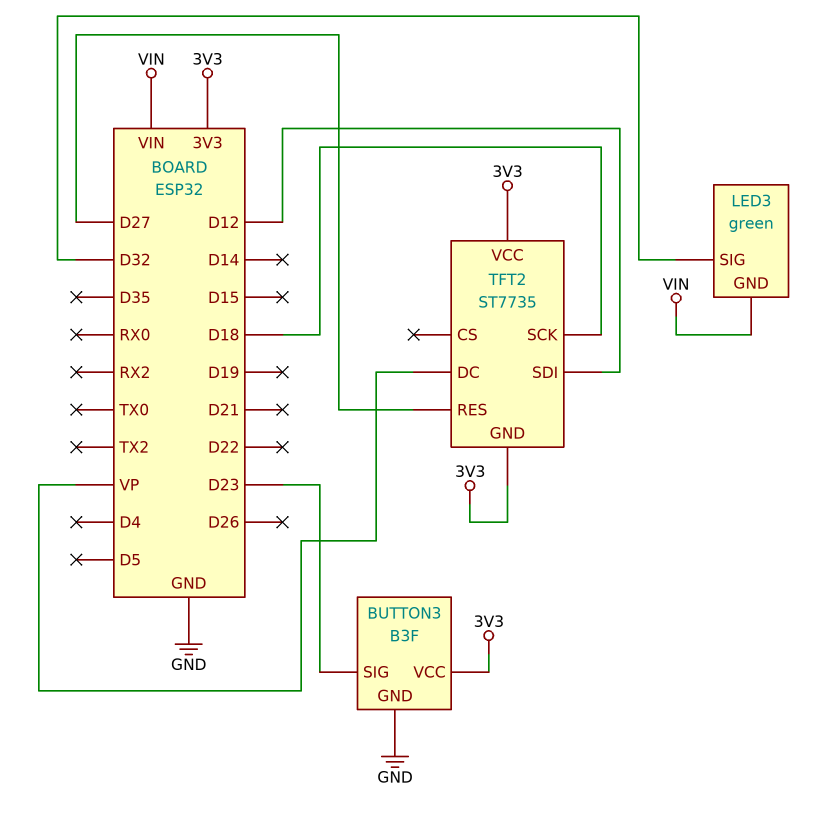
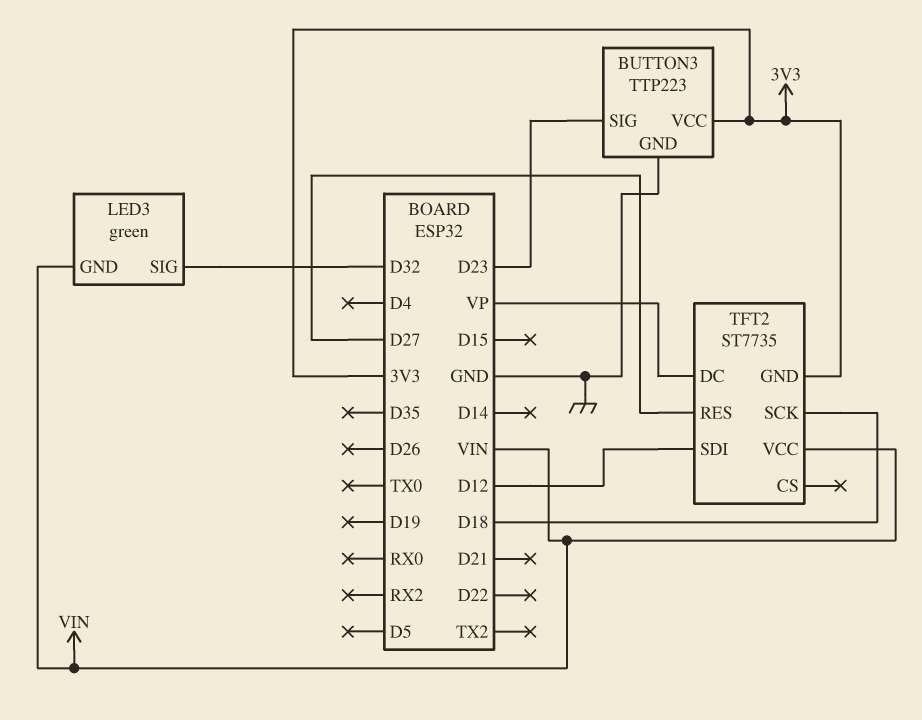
BUTTON3: B3F -> TTP223
TFT2 pin VCC: 3V3 -> VIN

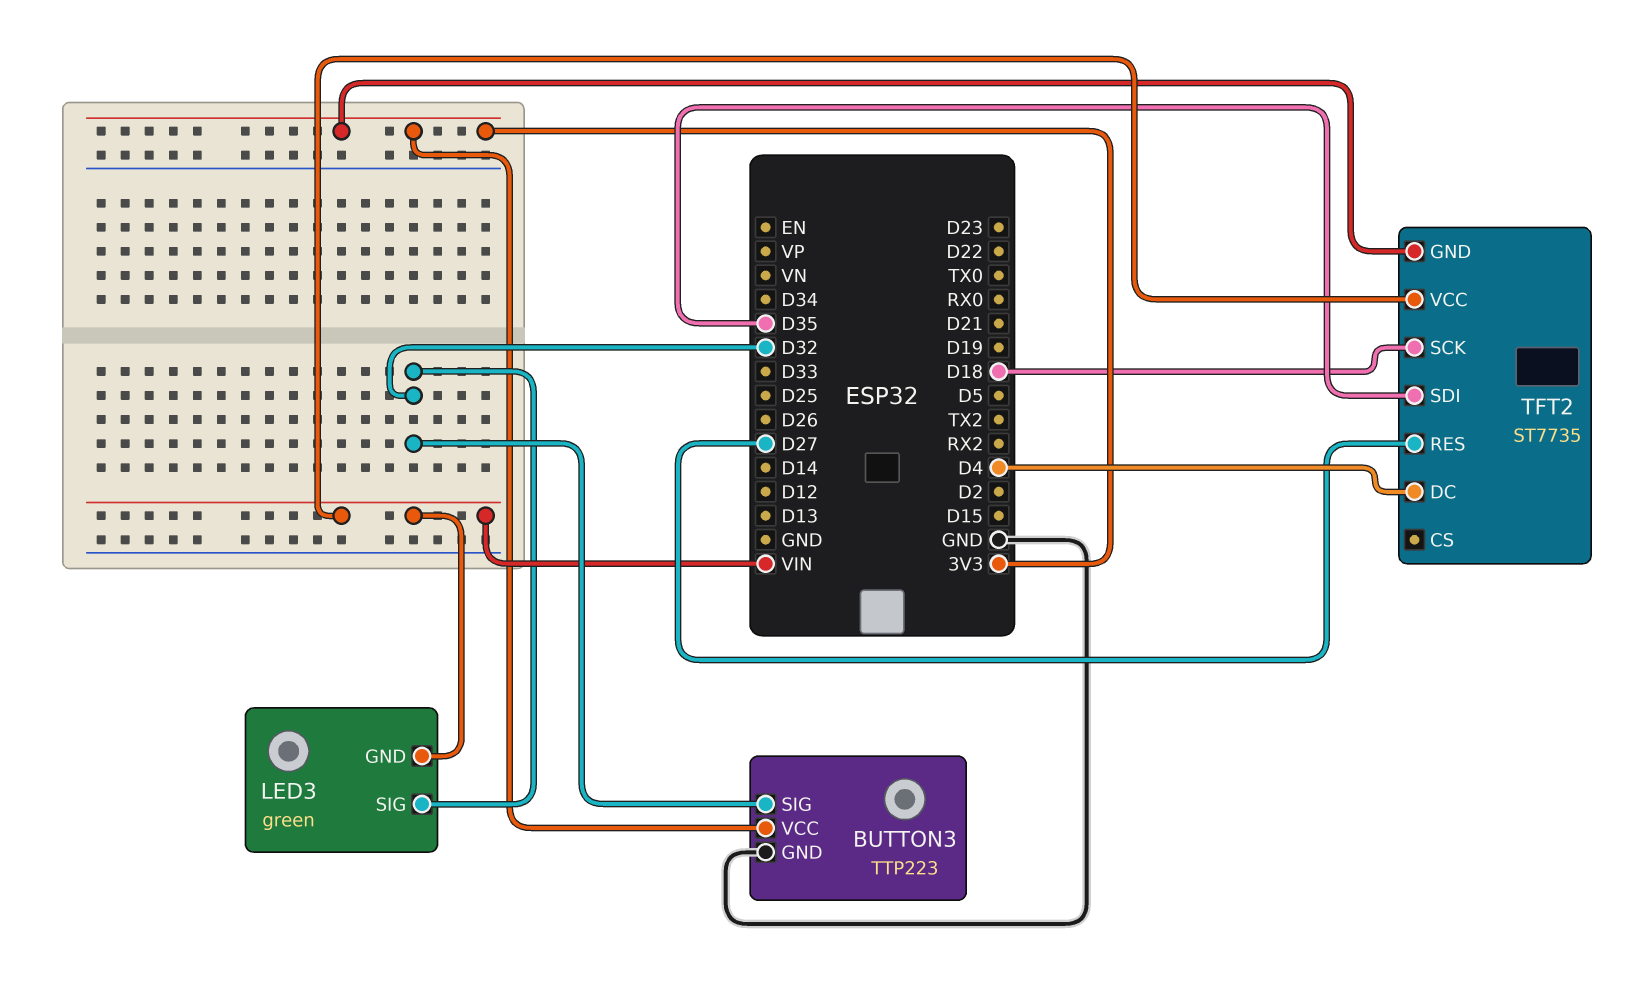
BUTTON3 pin SIG: D23 -> D32
TFT2 pin DC: VP -> D4
TFT2 pin SDI: D12 -> D35

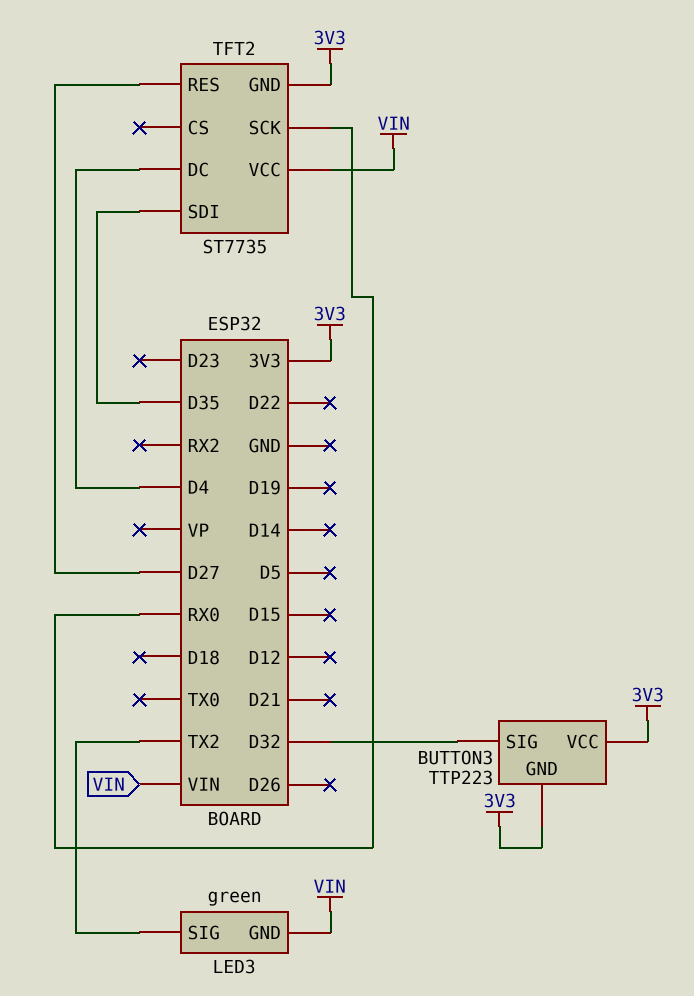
BUTTON3 pin GND: GND -> 3V3
LED3 pin SIG: D32 -> TX2
TFT2 pin SCK: D18 -> RX0

